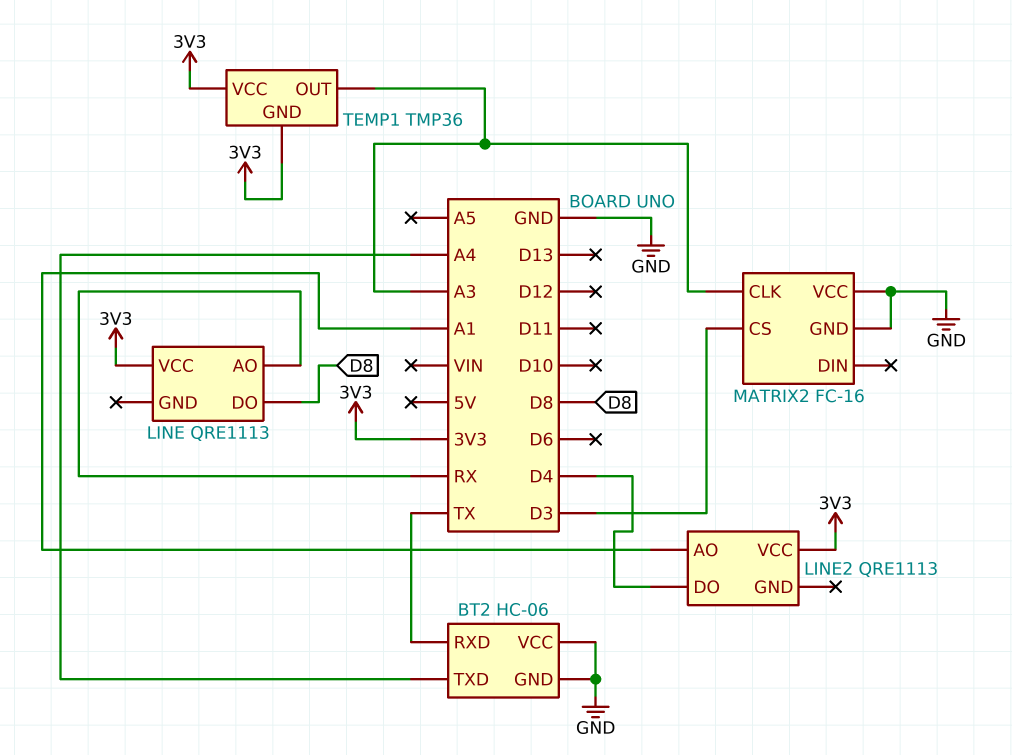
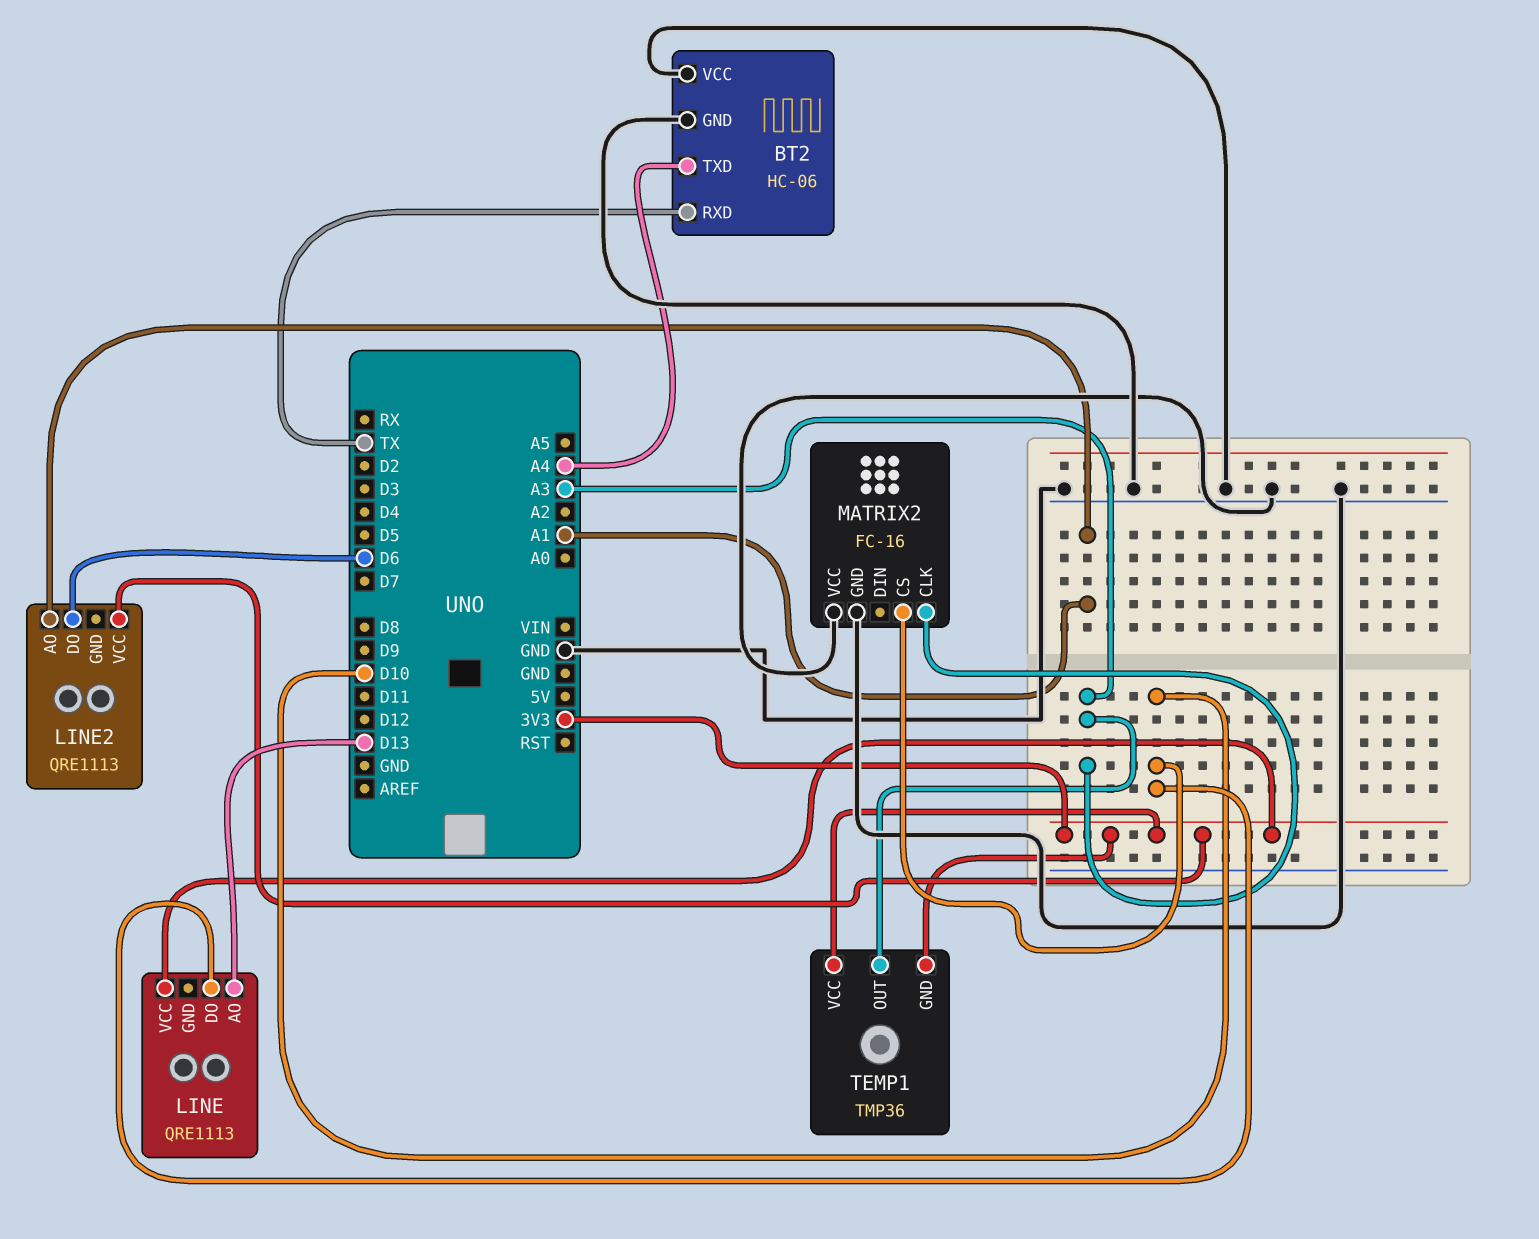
LINE pin AO: RX -> D13
LINE pin DO: D8 -> D10
LINE2 pin DO: D4 -> D6
MATRIX2 pin CS: D3 -> D10

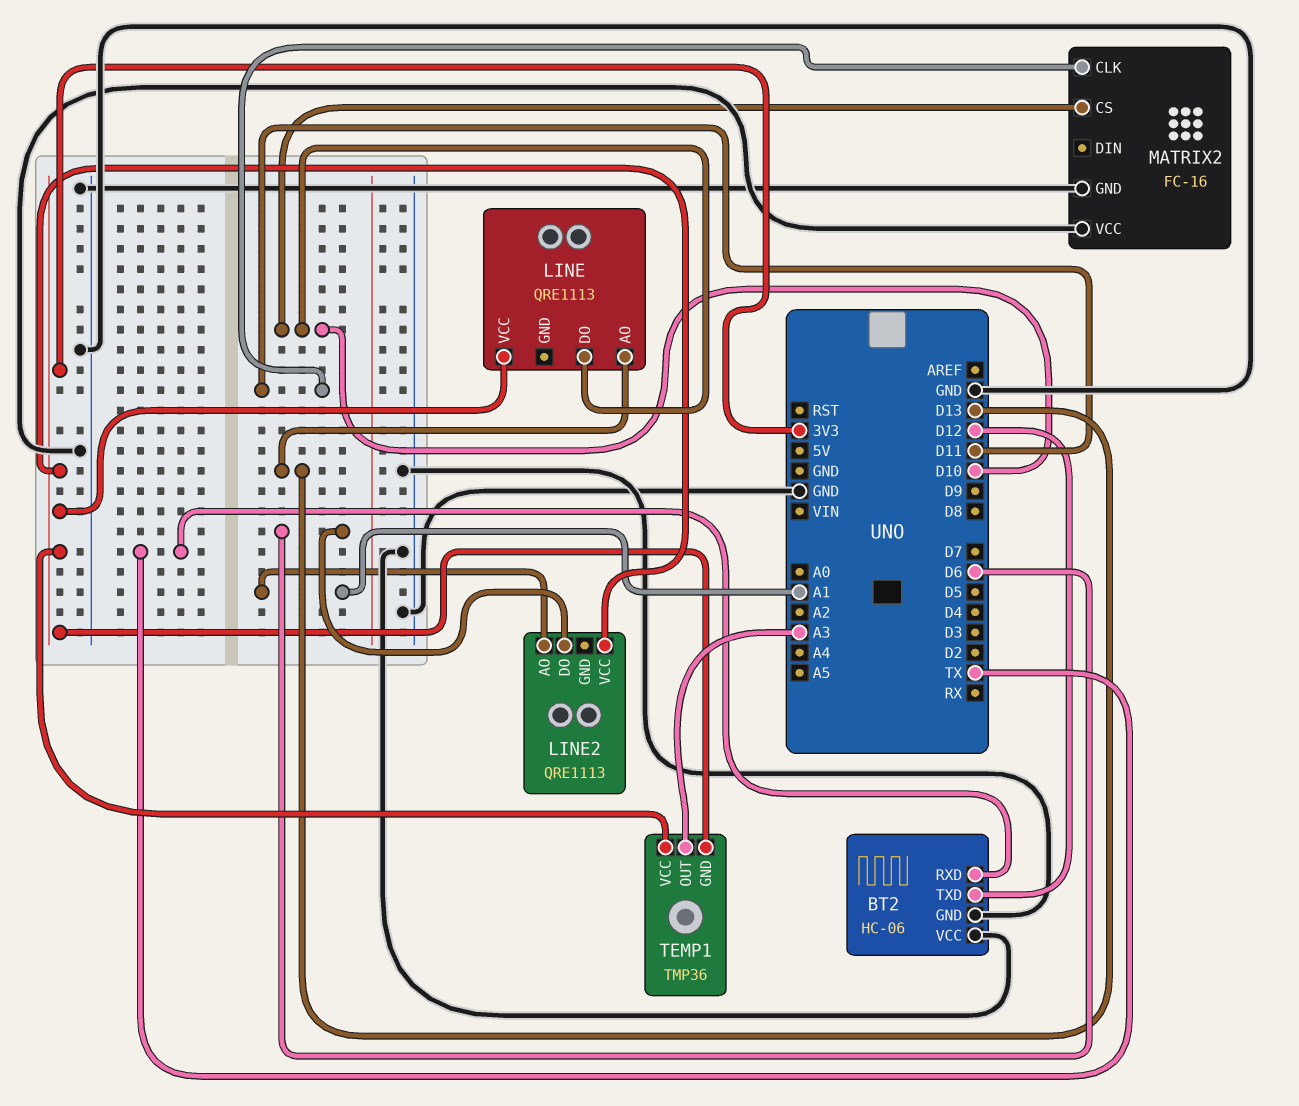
BT2 pin TXD: A4 -> D12
MATRIX2 pin CLK: A3 -> D11

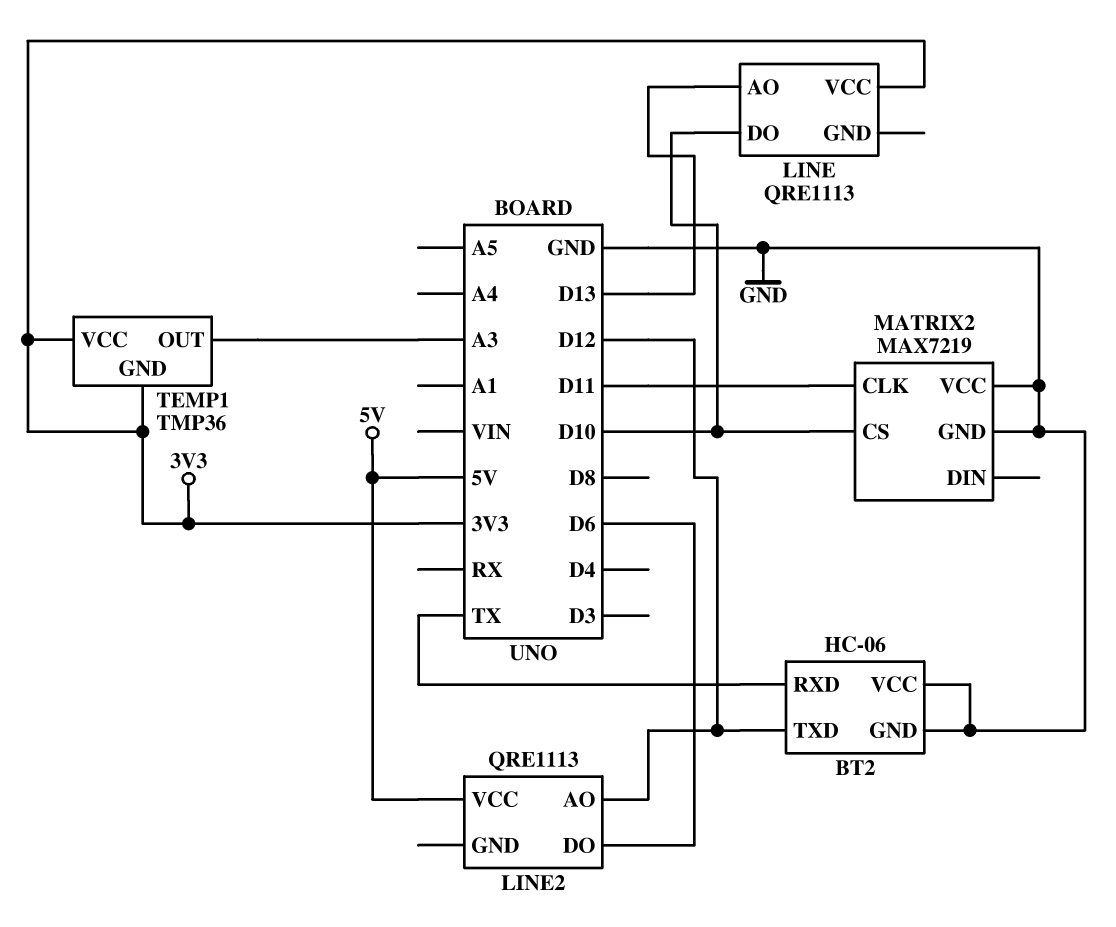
LINE2 pin AO: A1 -> D12
LINE2 pin VCC: 3V3 -> 5V
MATRIX2: FC-16 -> MAX7219

